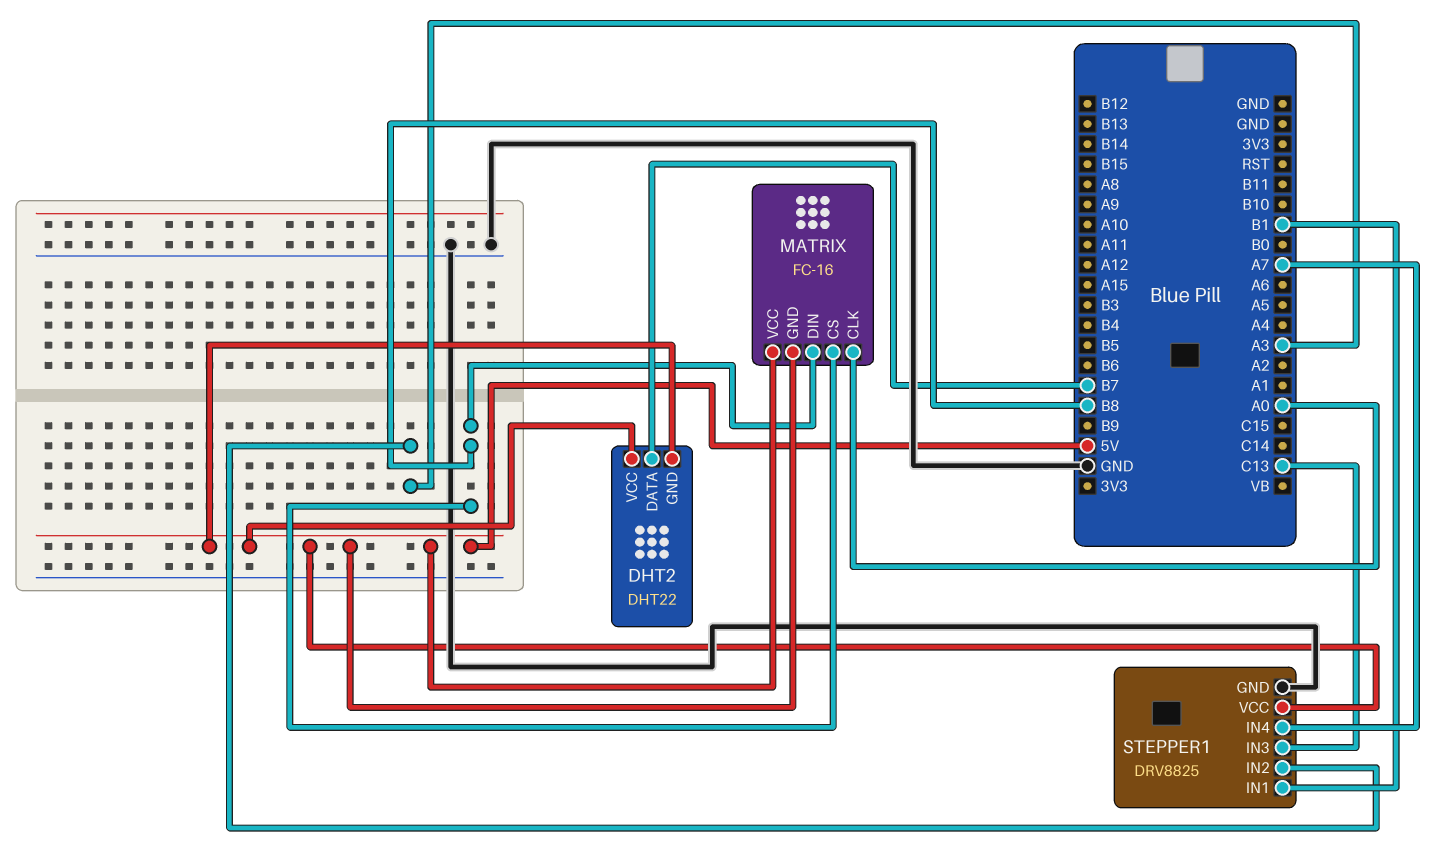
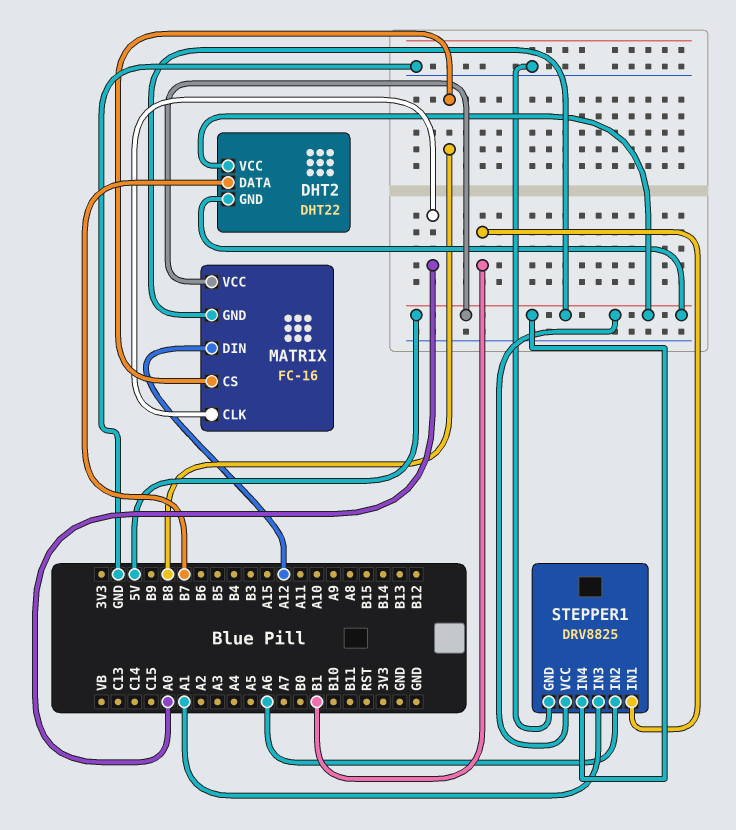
MATRIX pin DIN: B8 -> A12
STEPPER1 pin IN2: A3 -> A6
STEPPER1 pin IN3: C13 -> A1
STEPPER1 pin IN4: A7 -> 5V

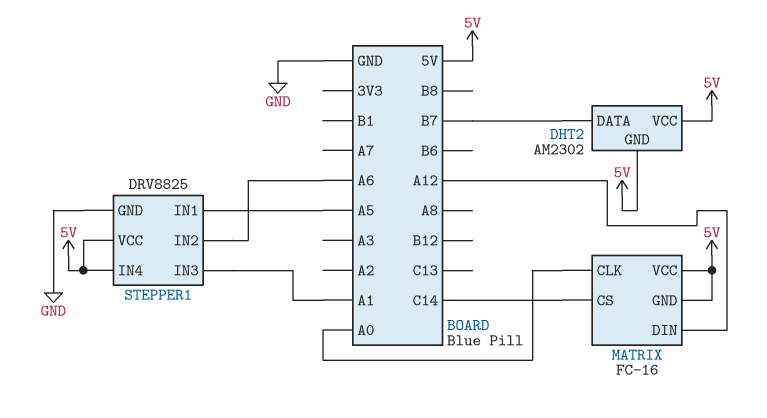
DHT2: DHT22 -> AM2302
MATRIX pin CS: B8 -> C14
STEPPER1 pin IN1: B1 -> A5

